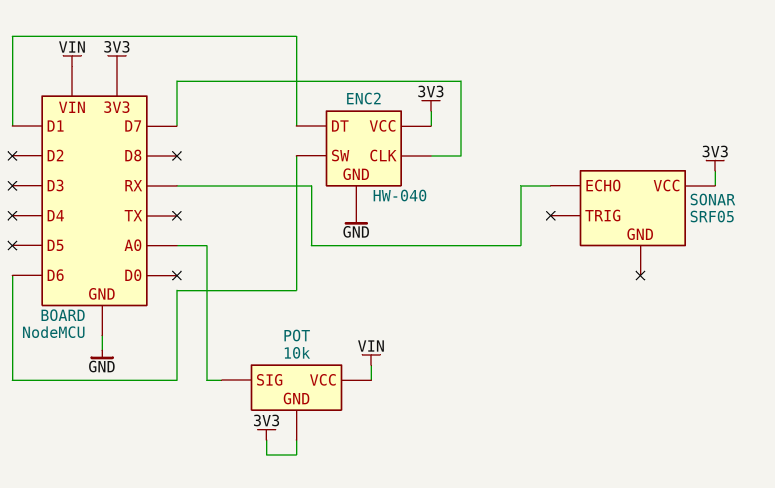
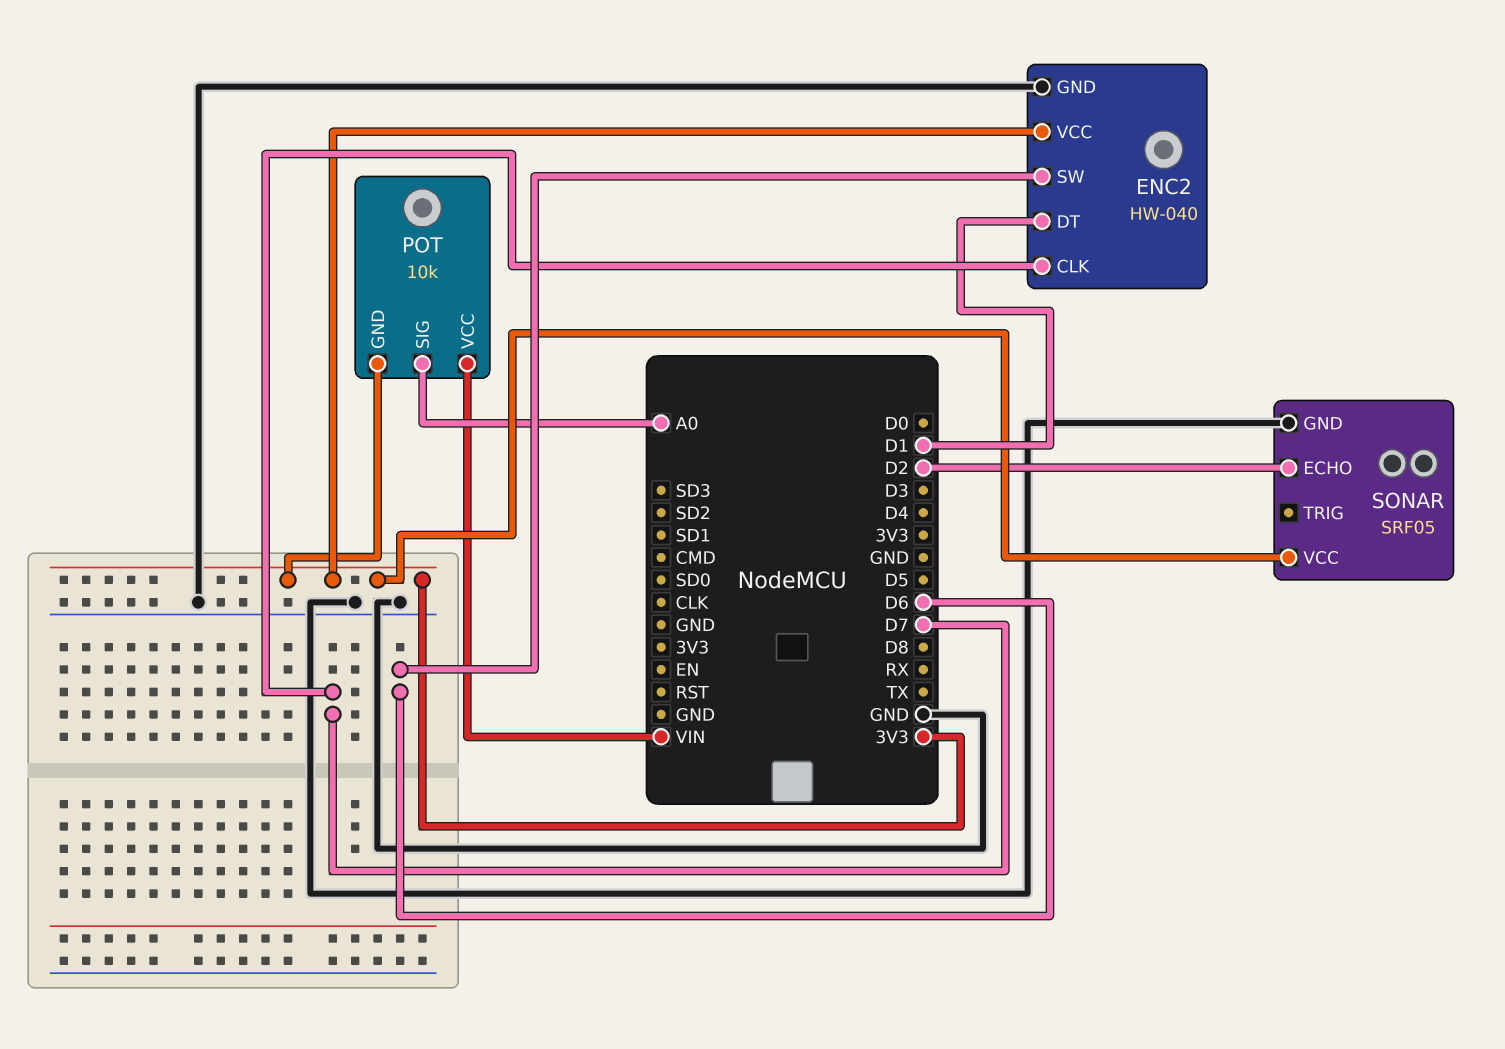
SONAR pin ECHO: RX -> D2
SONAR pin GND: none -> GND

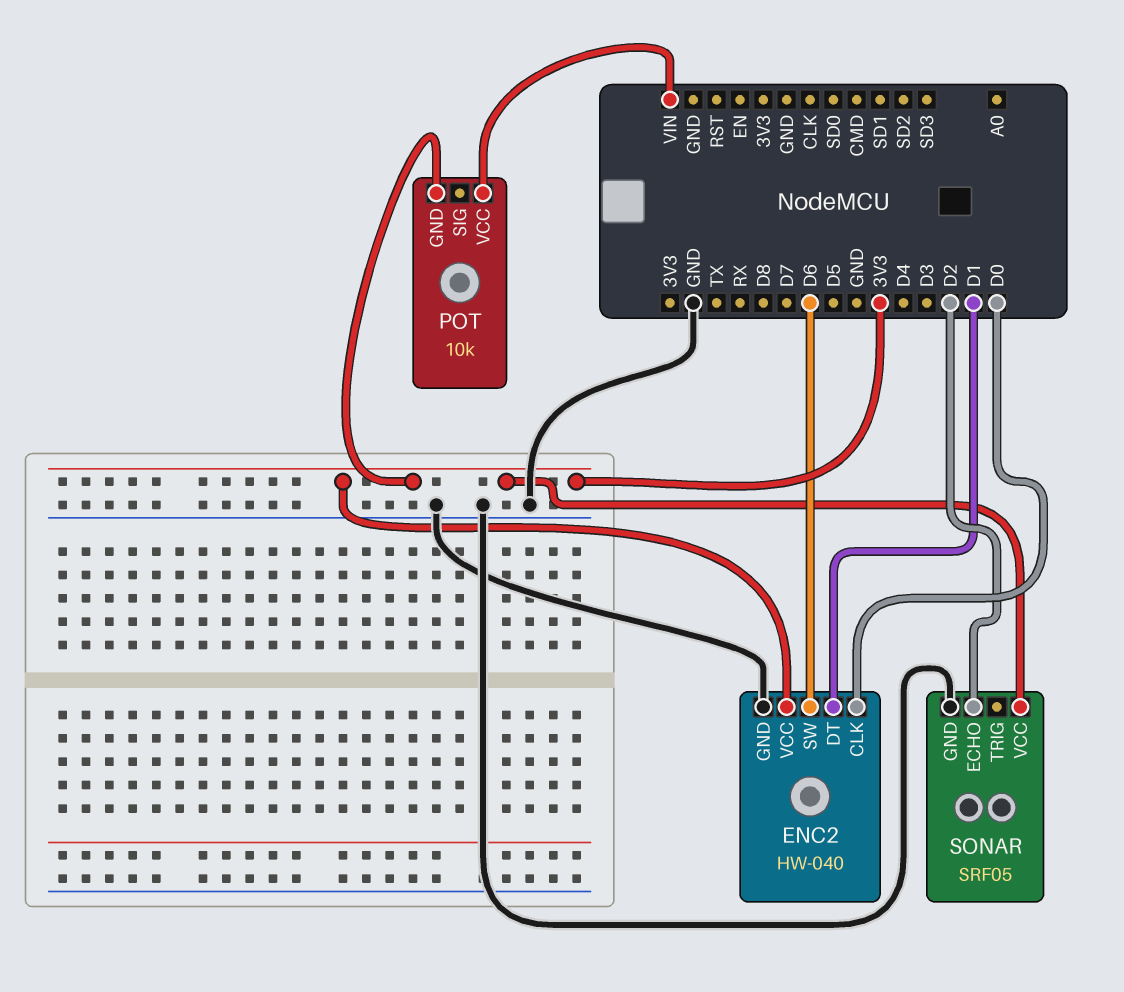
ENC2 pin CLK: D7 -> D0
POT pin SIG: A0 -> none

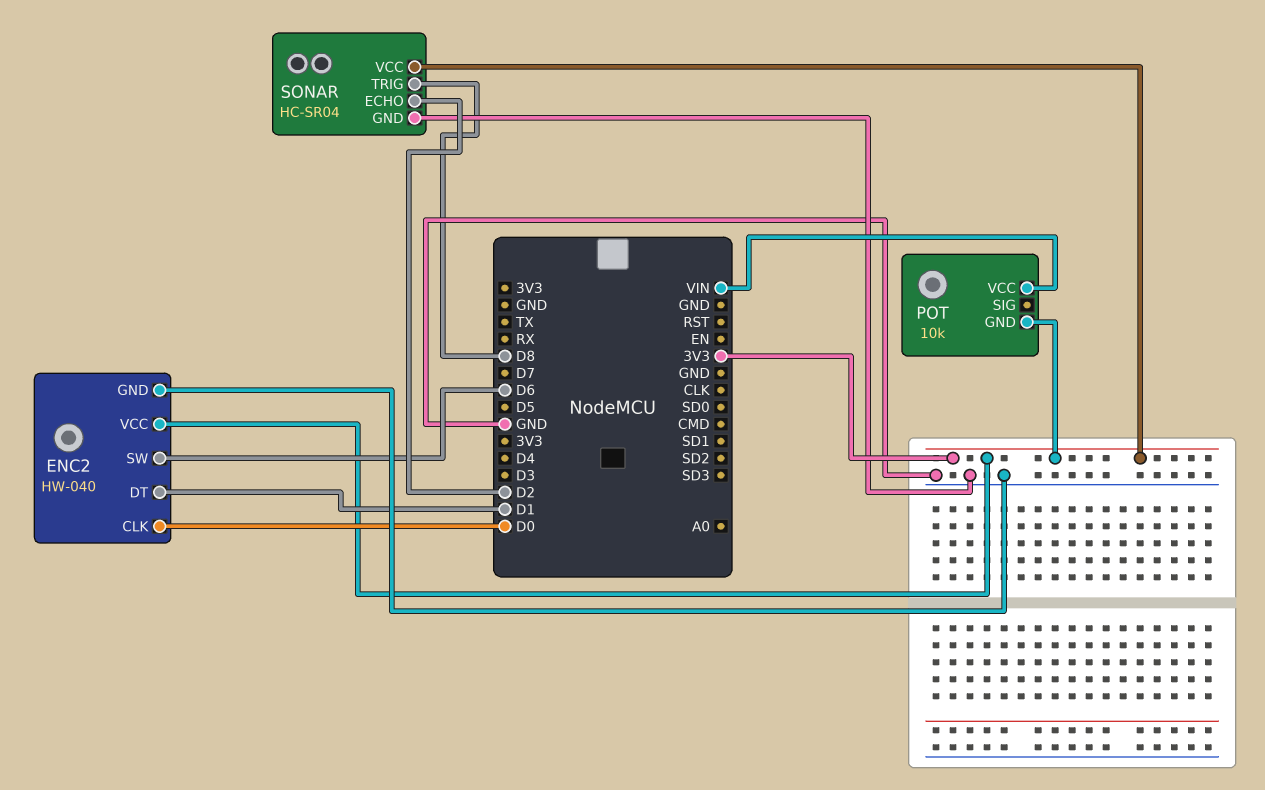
SONAR: SRF05 -> HC-SR04
SONAR pin TRIG: none -> D8

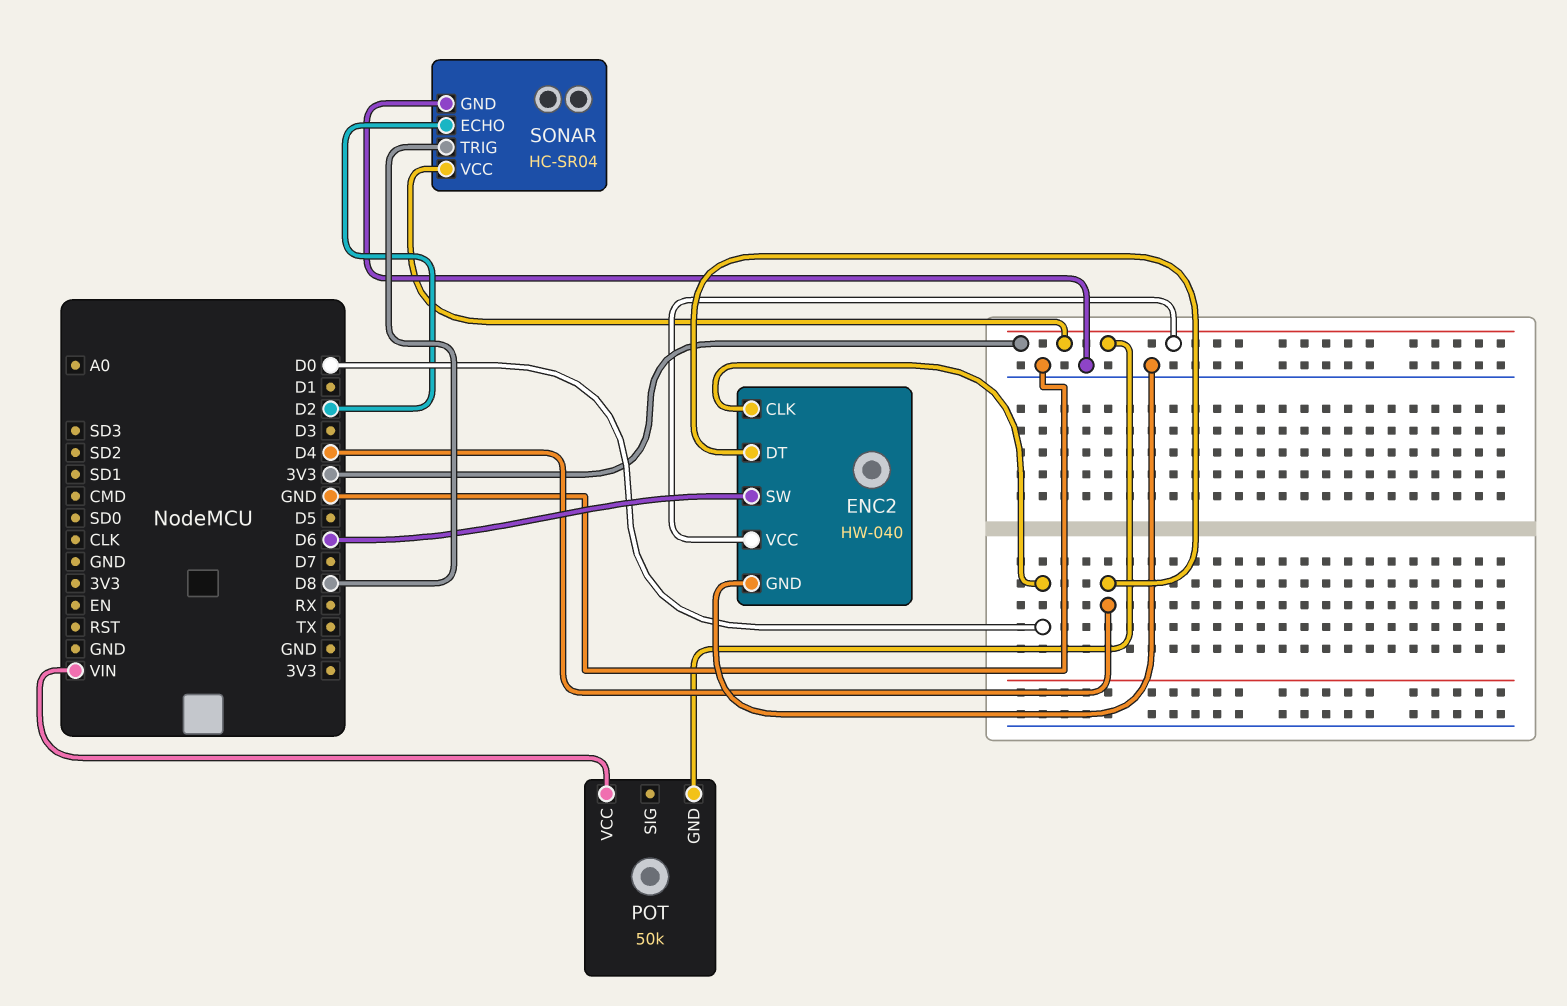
ENC2 pin DT: D1 -> D4
POT: 10k -> 50k

